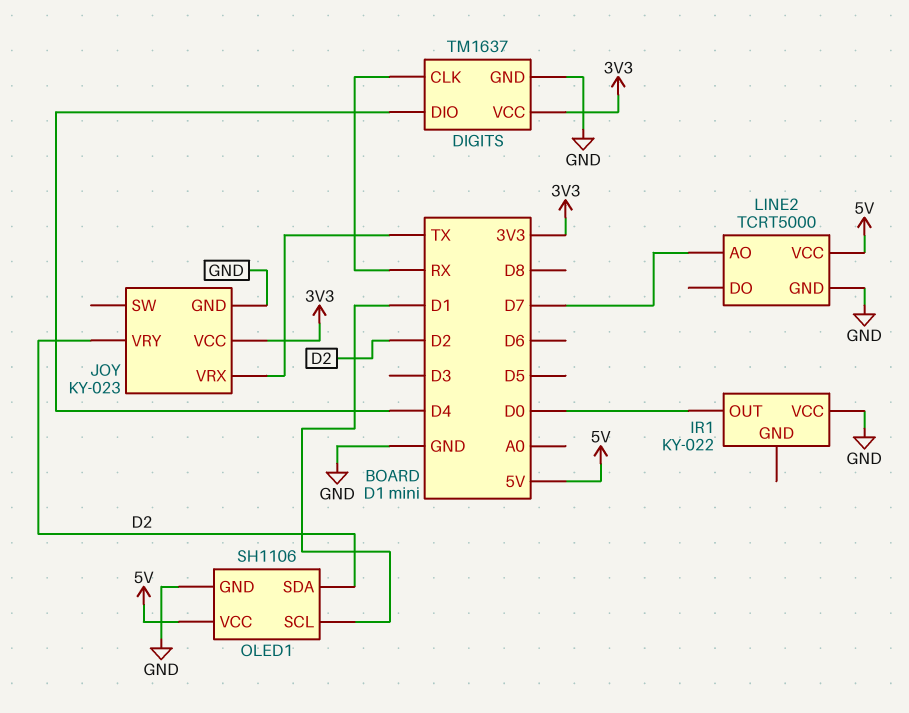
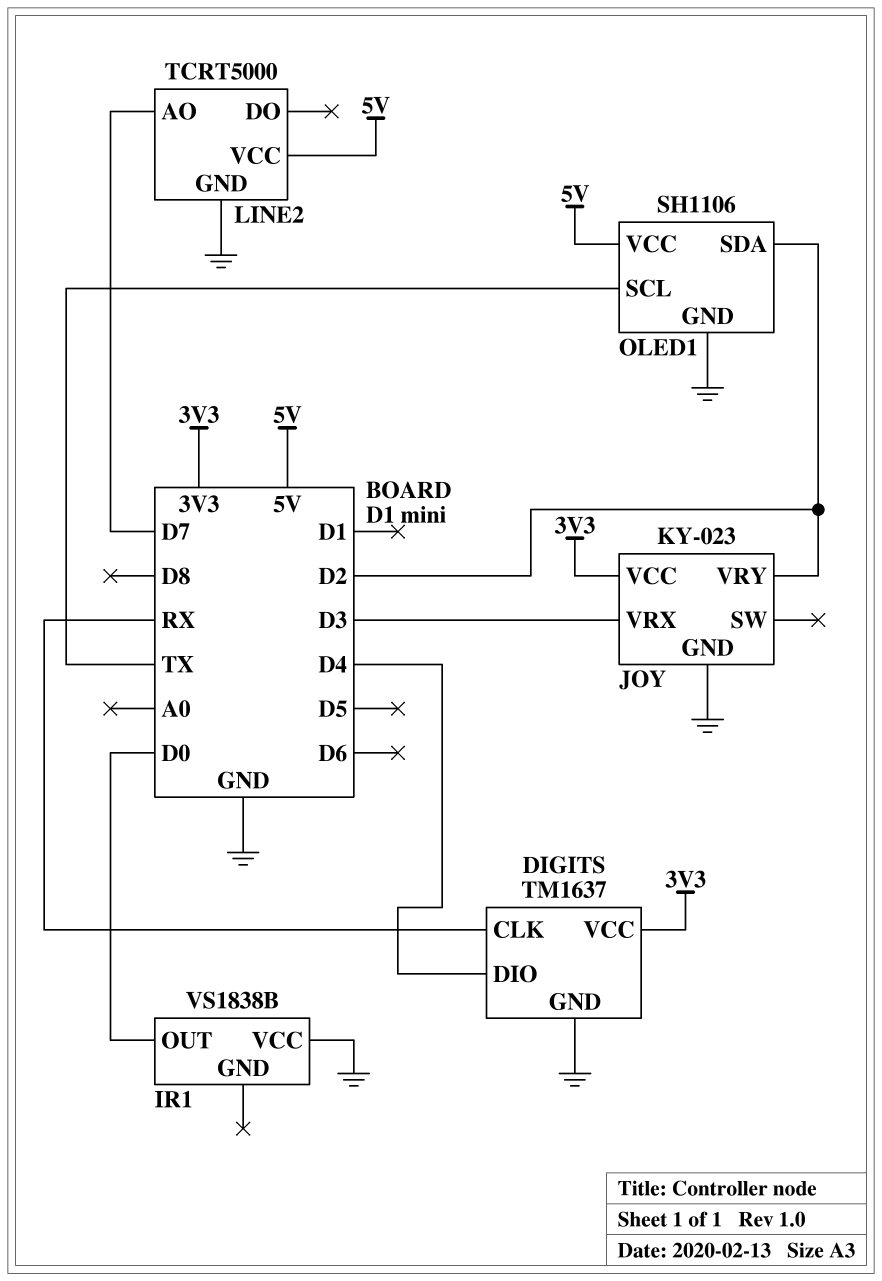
IR1: KY-022 -> VS1838B
JOY pin VRX: TX -> D3
OLED1 pin SCL: D1 -> TX

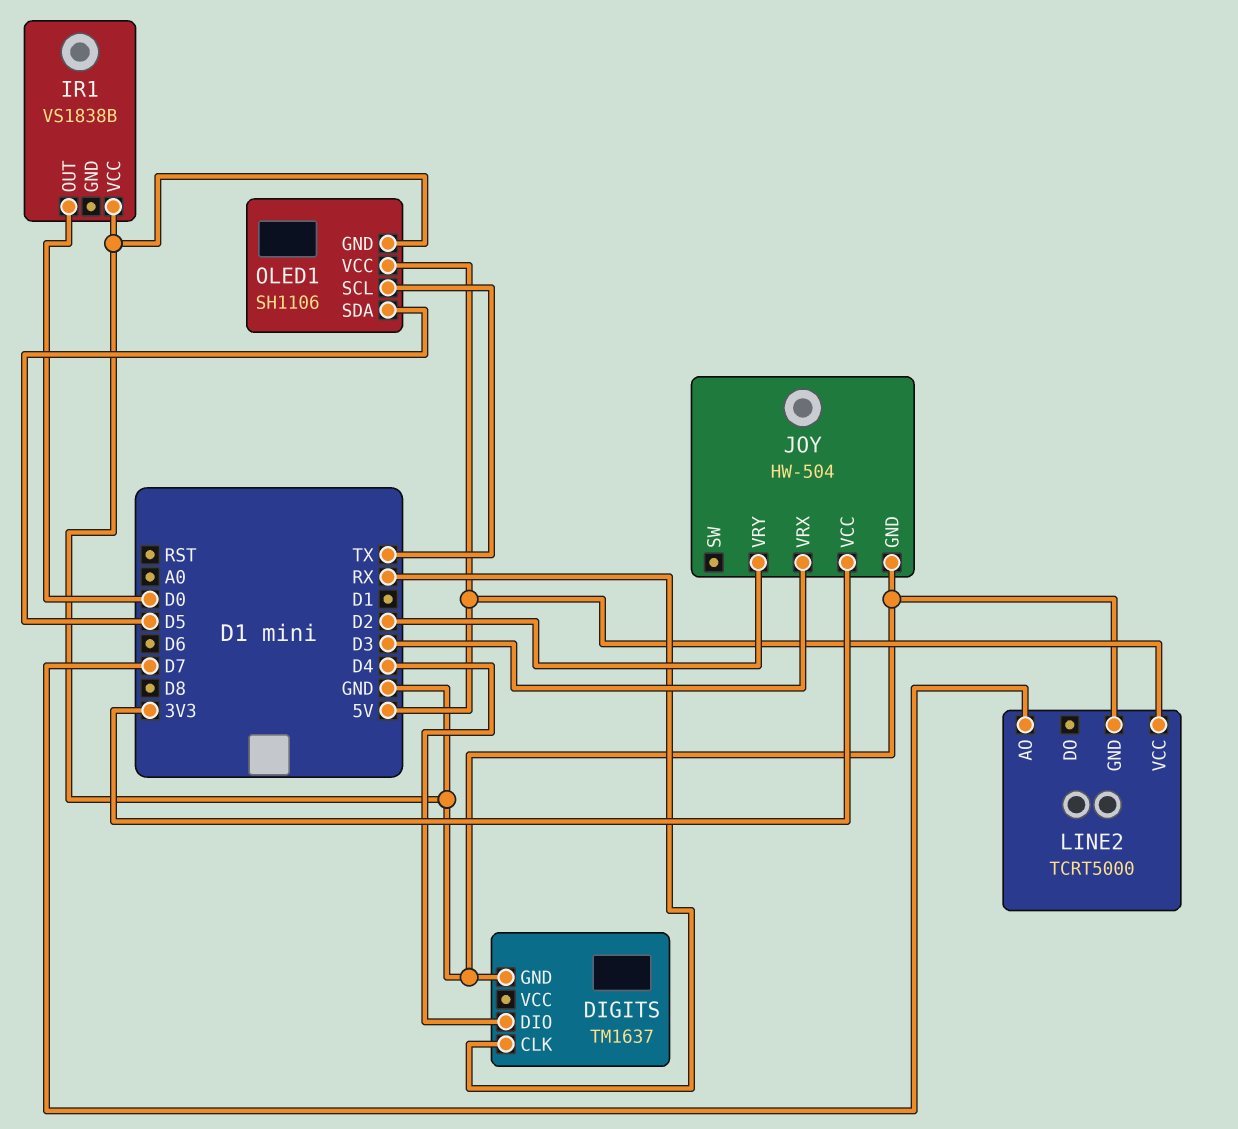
DIGITS pin VCC: 3V3 -> none
JOY: KY-023 -> HW-504
OLED1 pin SDA: D2 -> D5

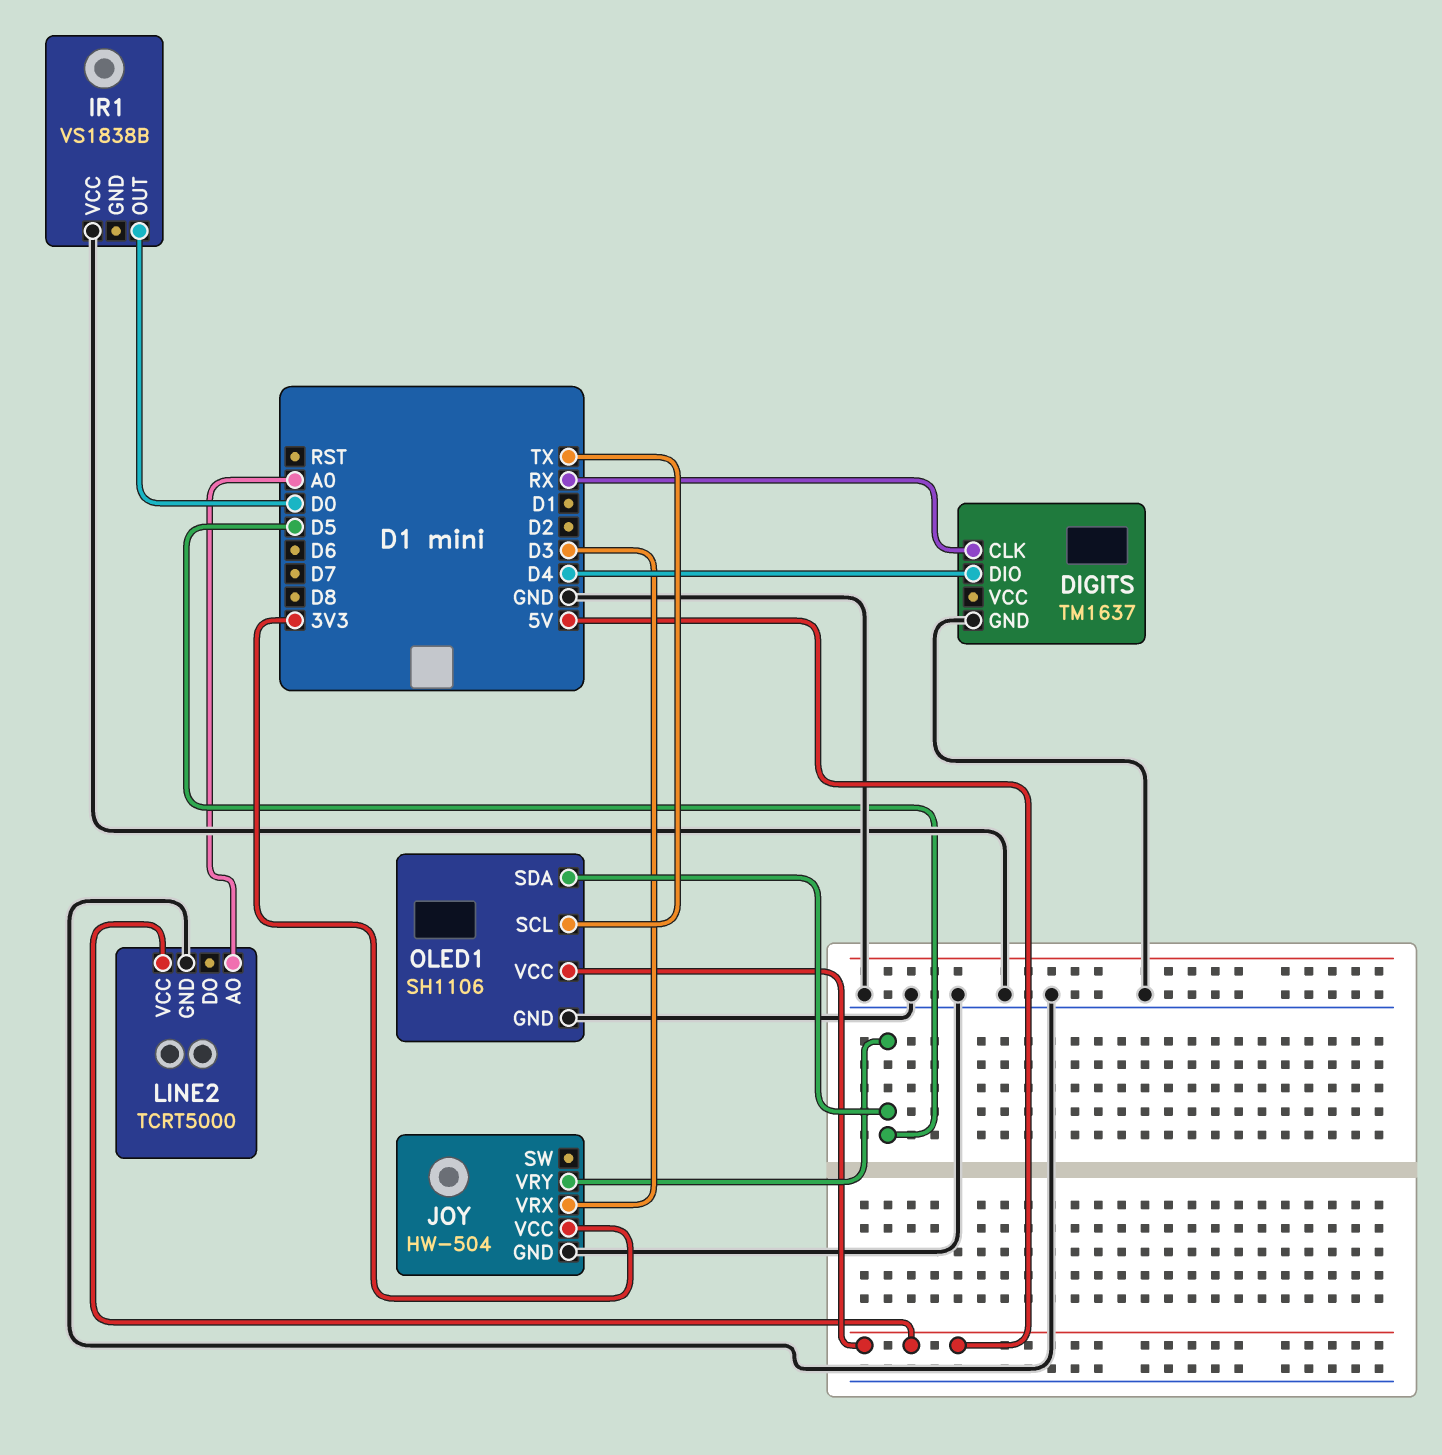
JOY pin VRY: D2 -> D5
LINE2 pin AO: D7 -> A0

